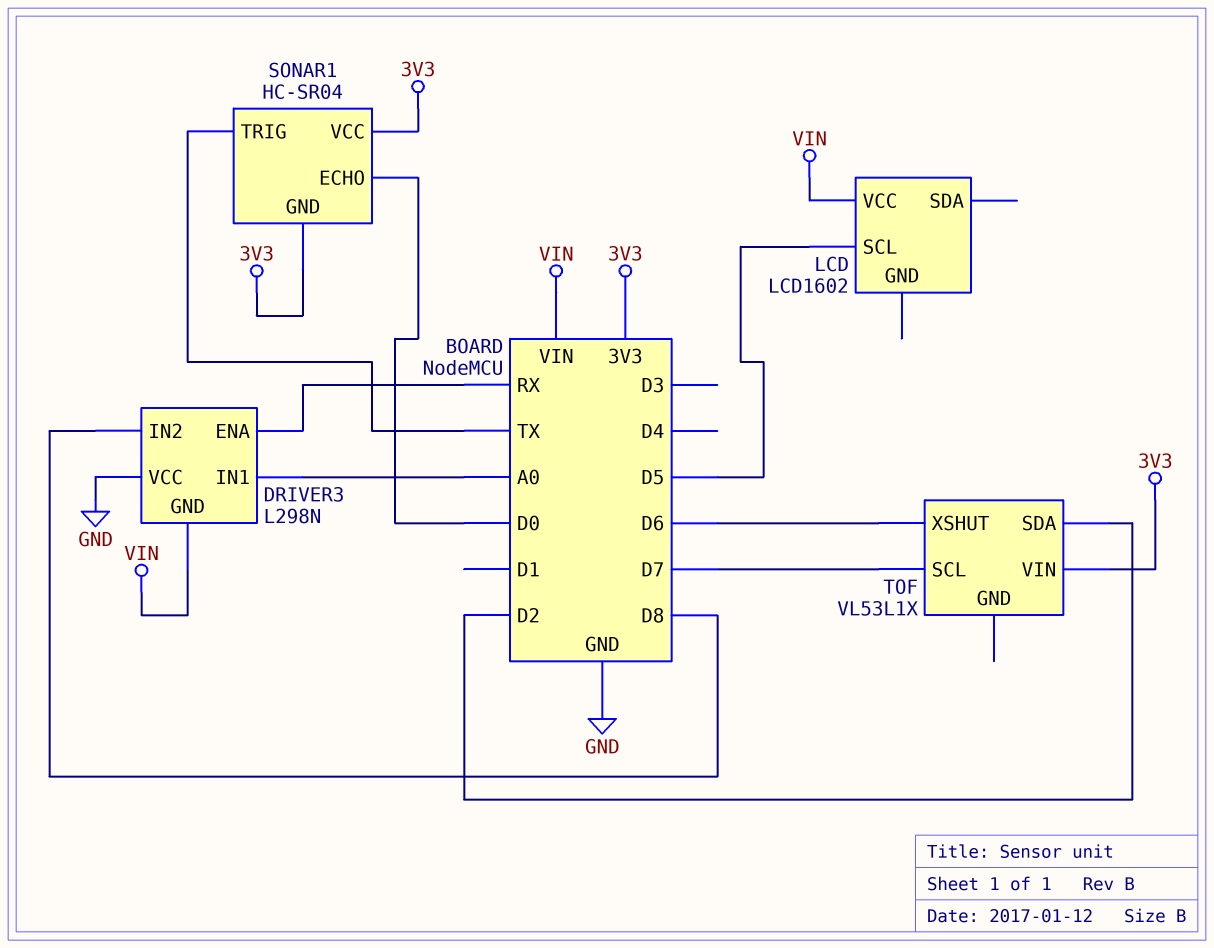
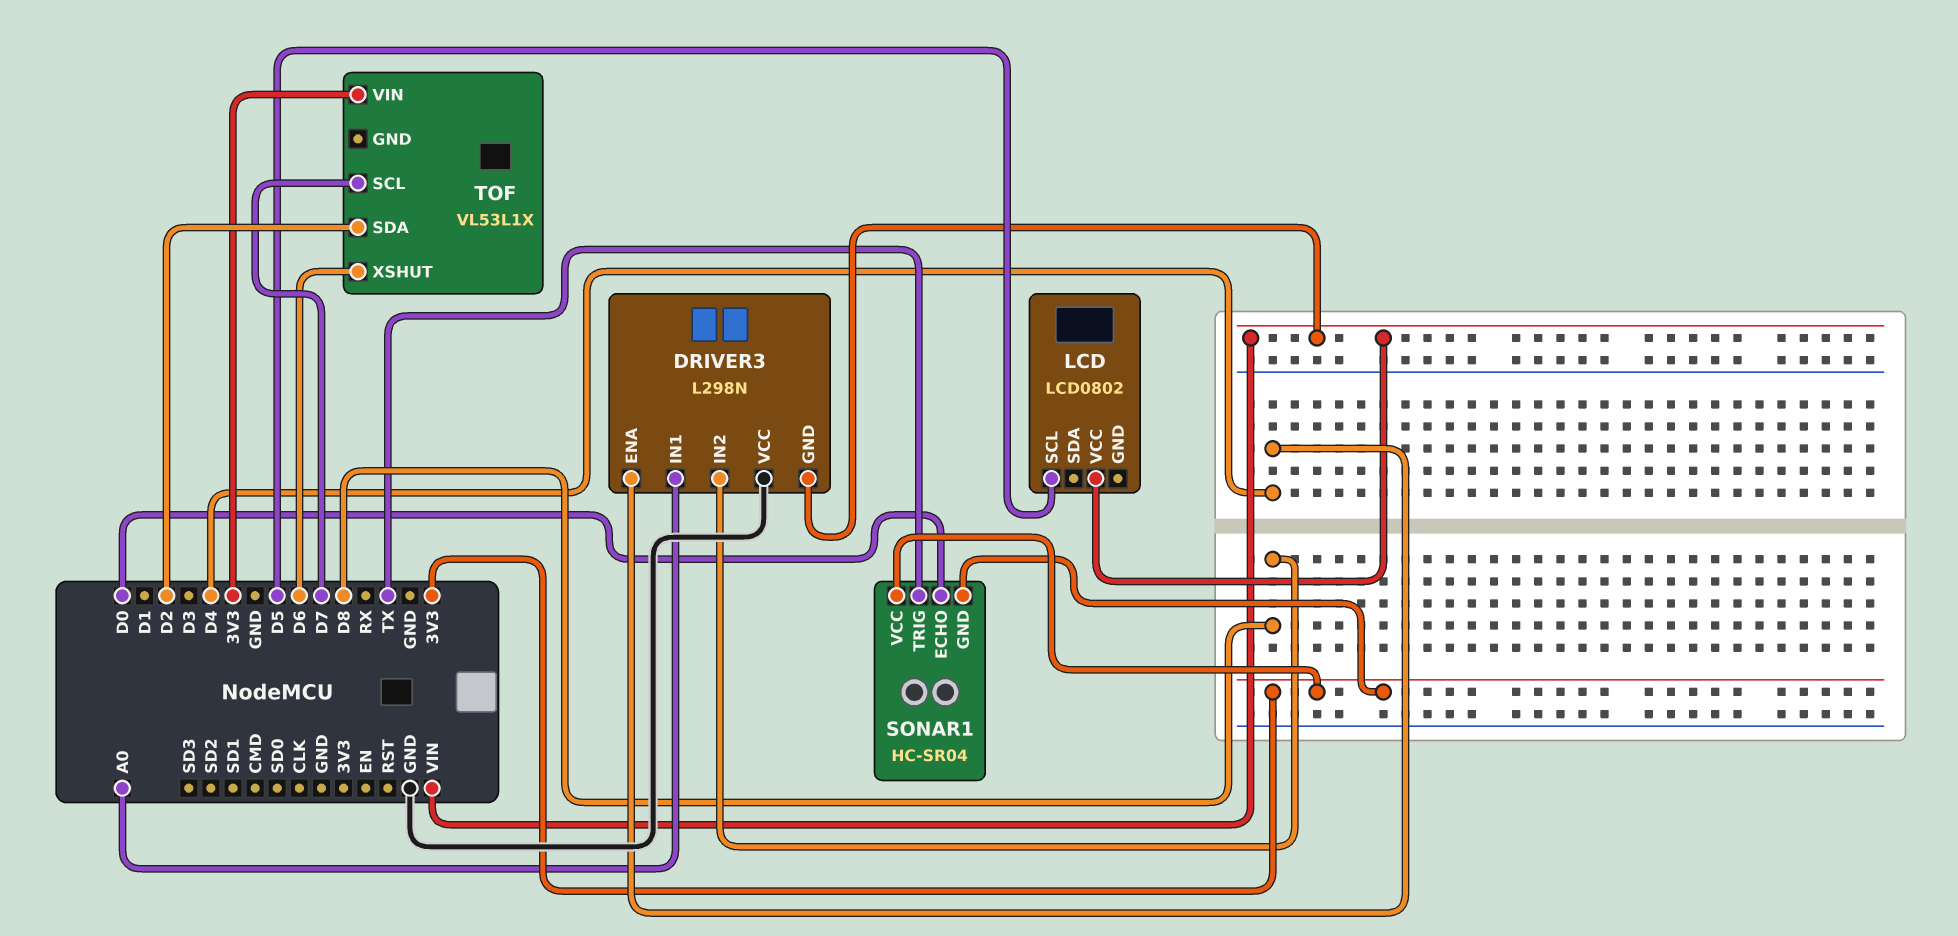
DRIVER3 pin ENA: RX -> D4
LCD: LCD1602 -> LCD0802

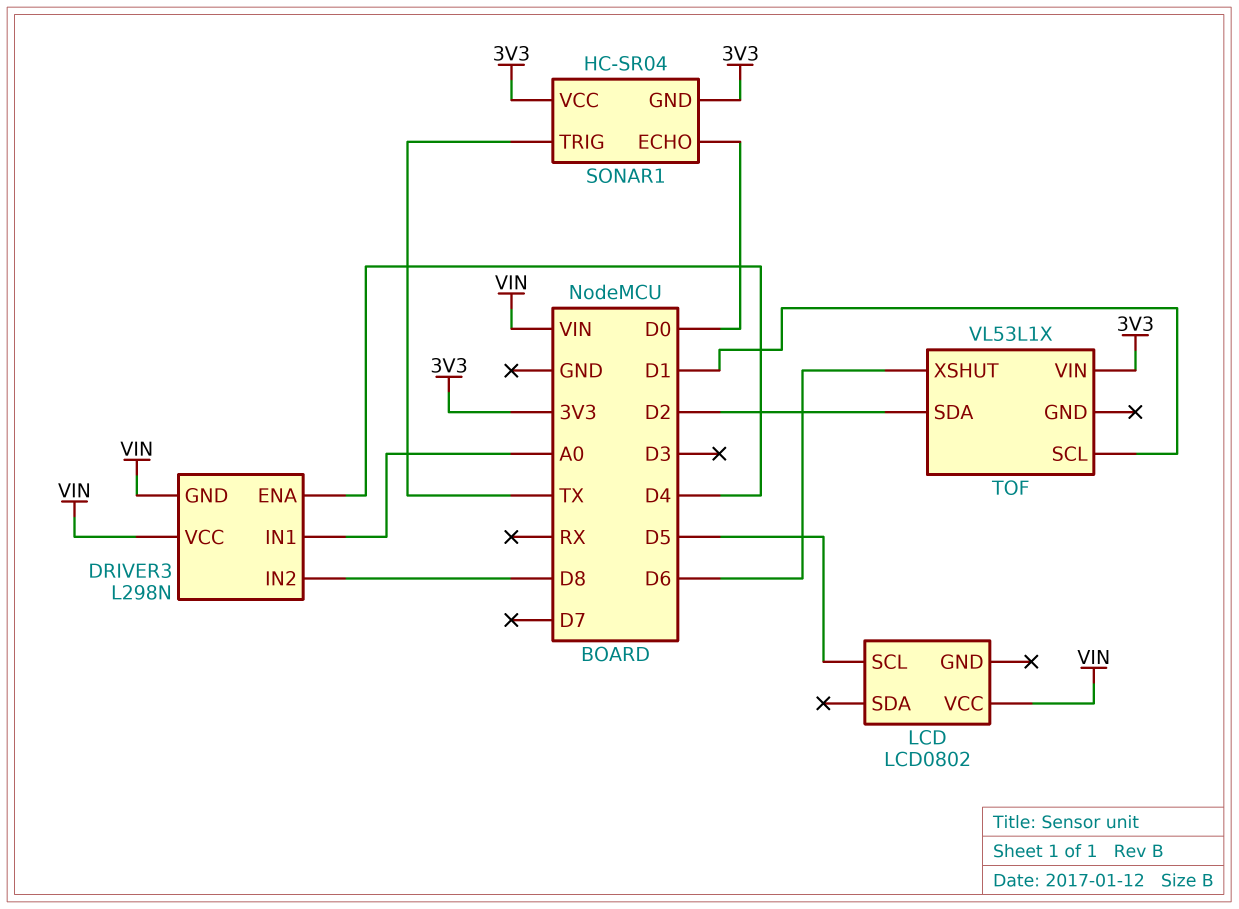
DRIVER3 pin VCC: GND -> VIN
TOF pin SCL: D7 -> D1

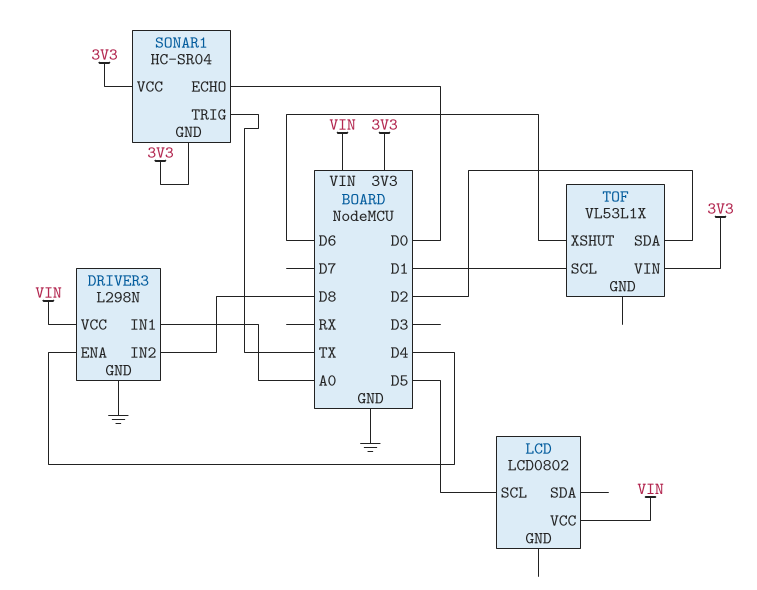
DRIVER3 pin GND: VIN -> GND

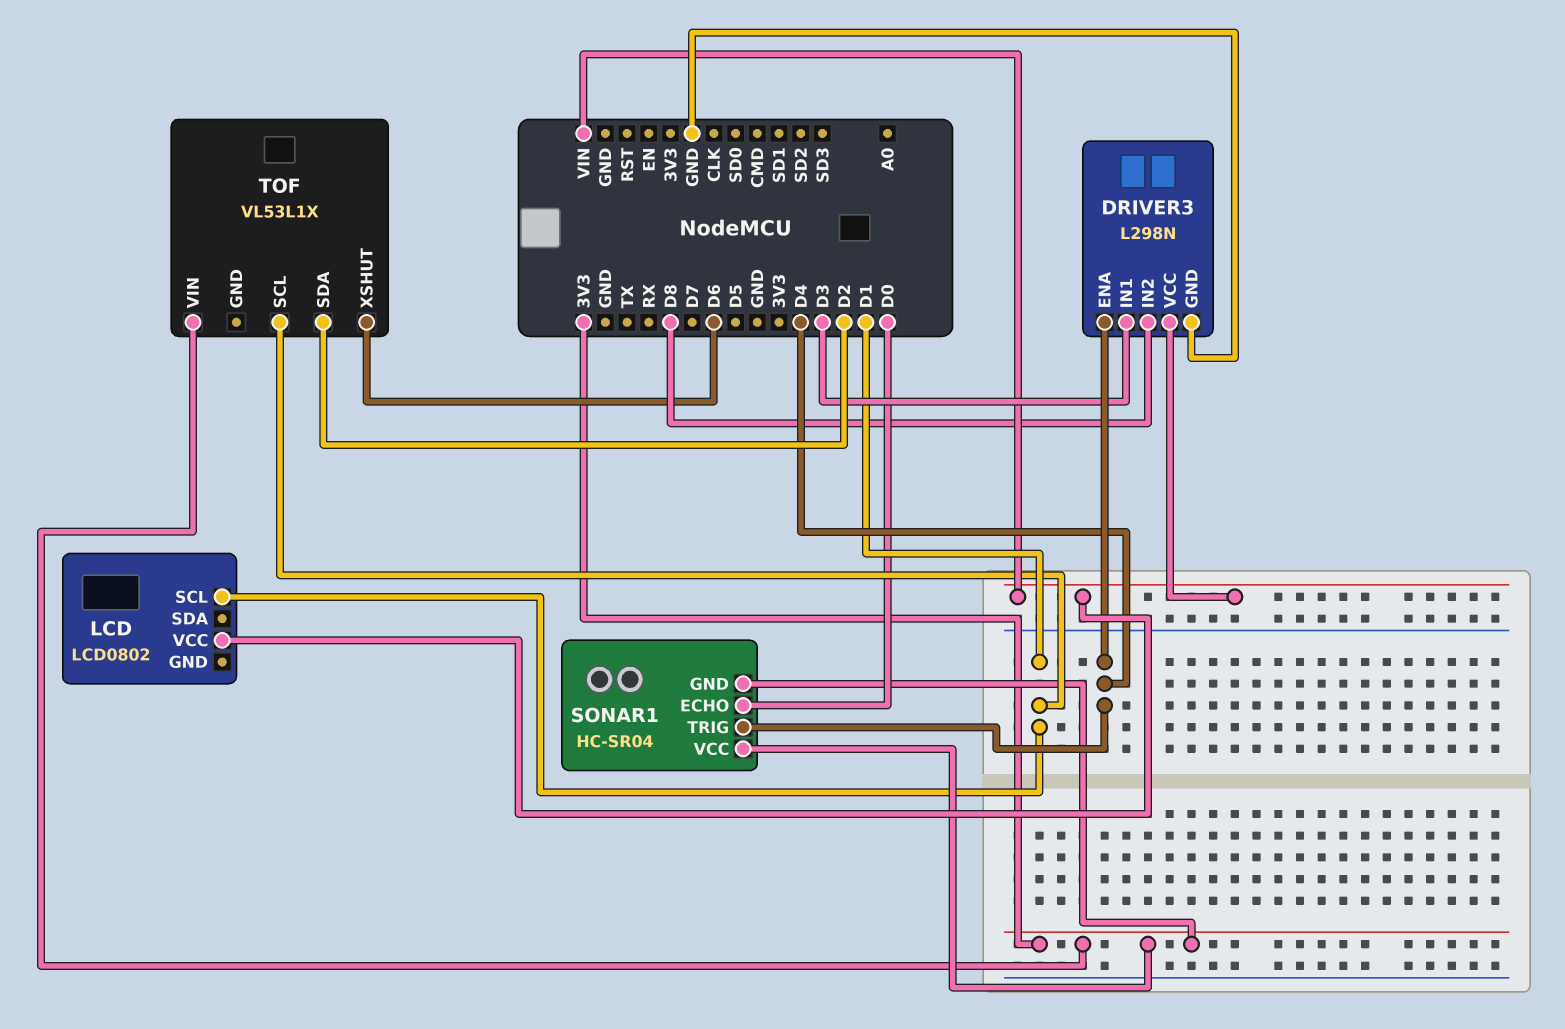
DRIVER3 pin IN1: A0 -> D3
LCD pin SCL: D5 -> D1
SONAR1 pin TRIG: TX -> D4

